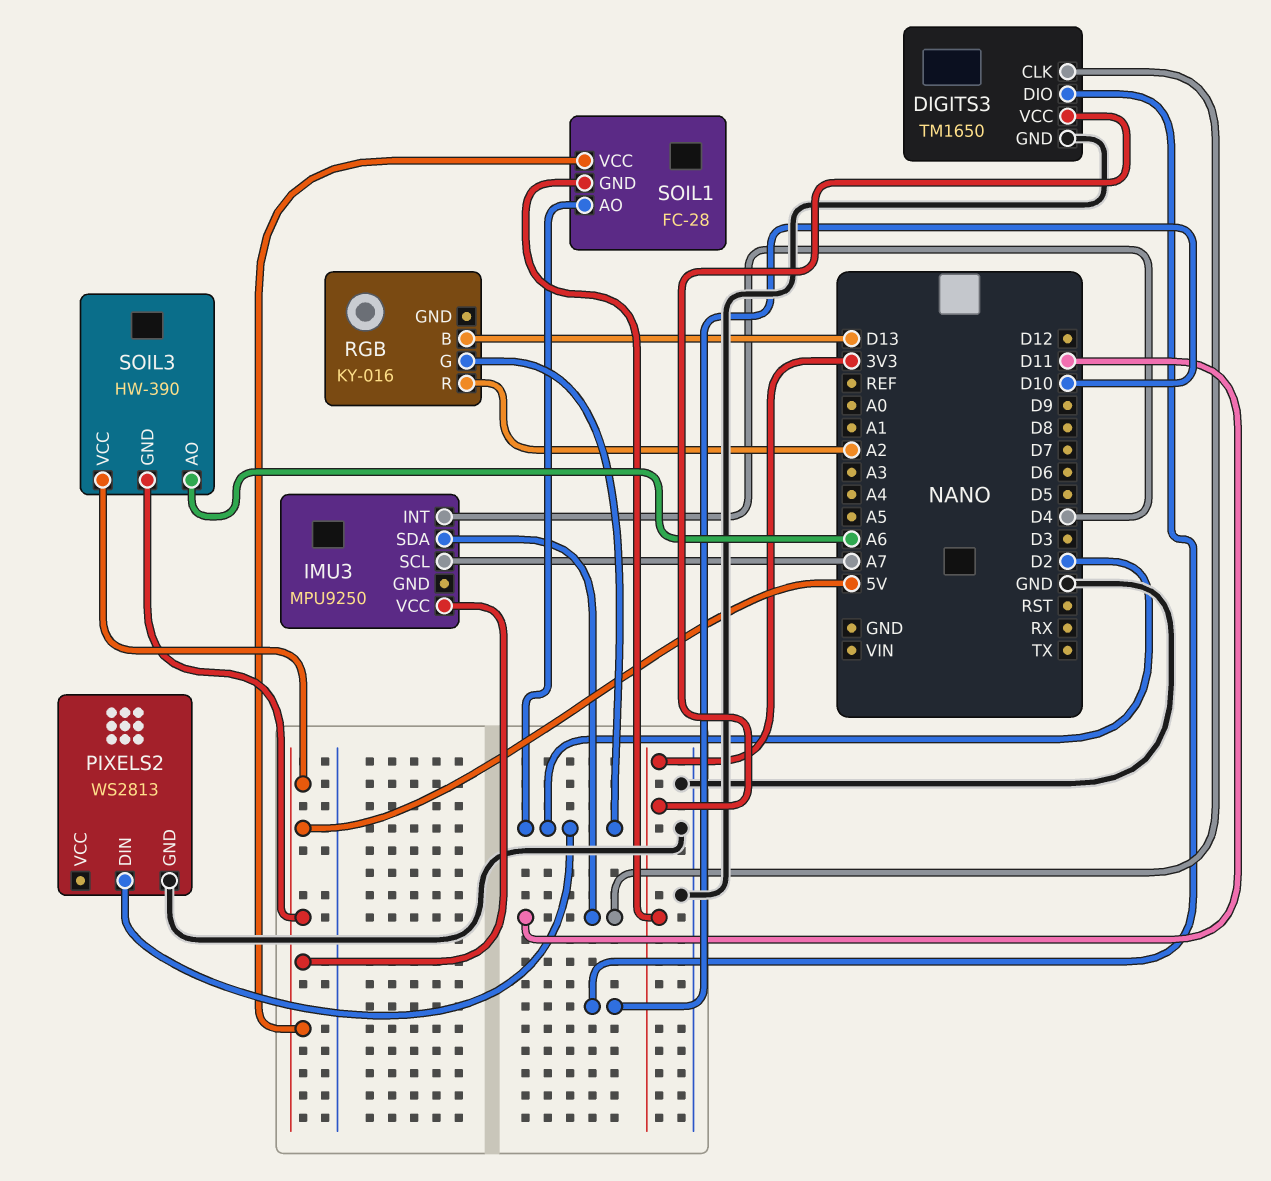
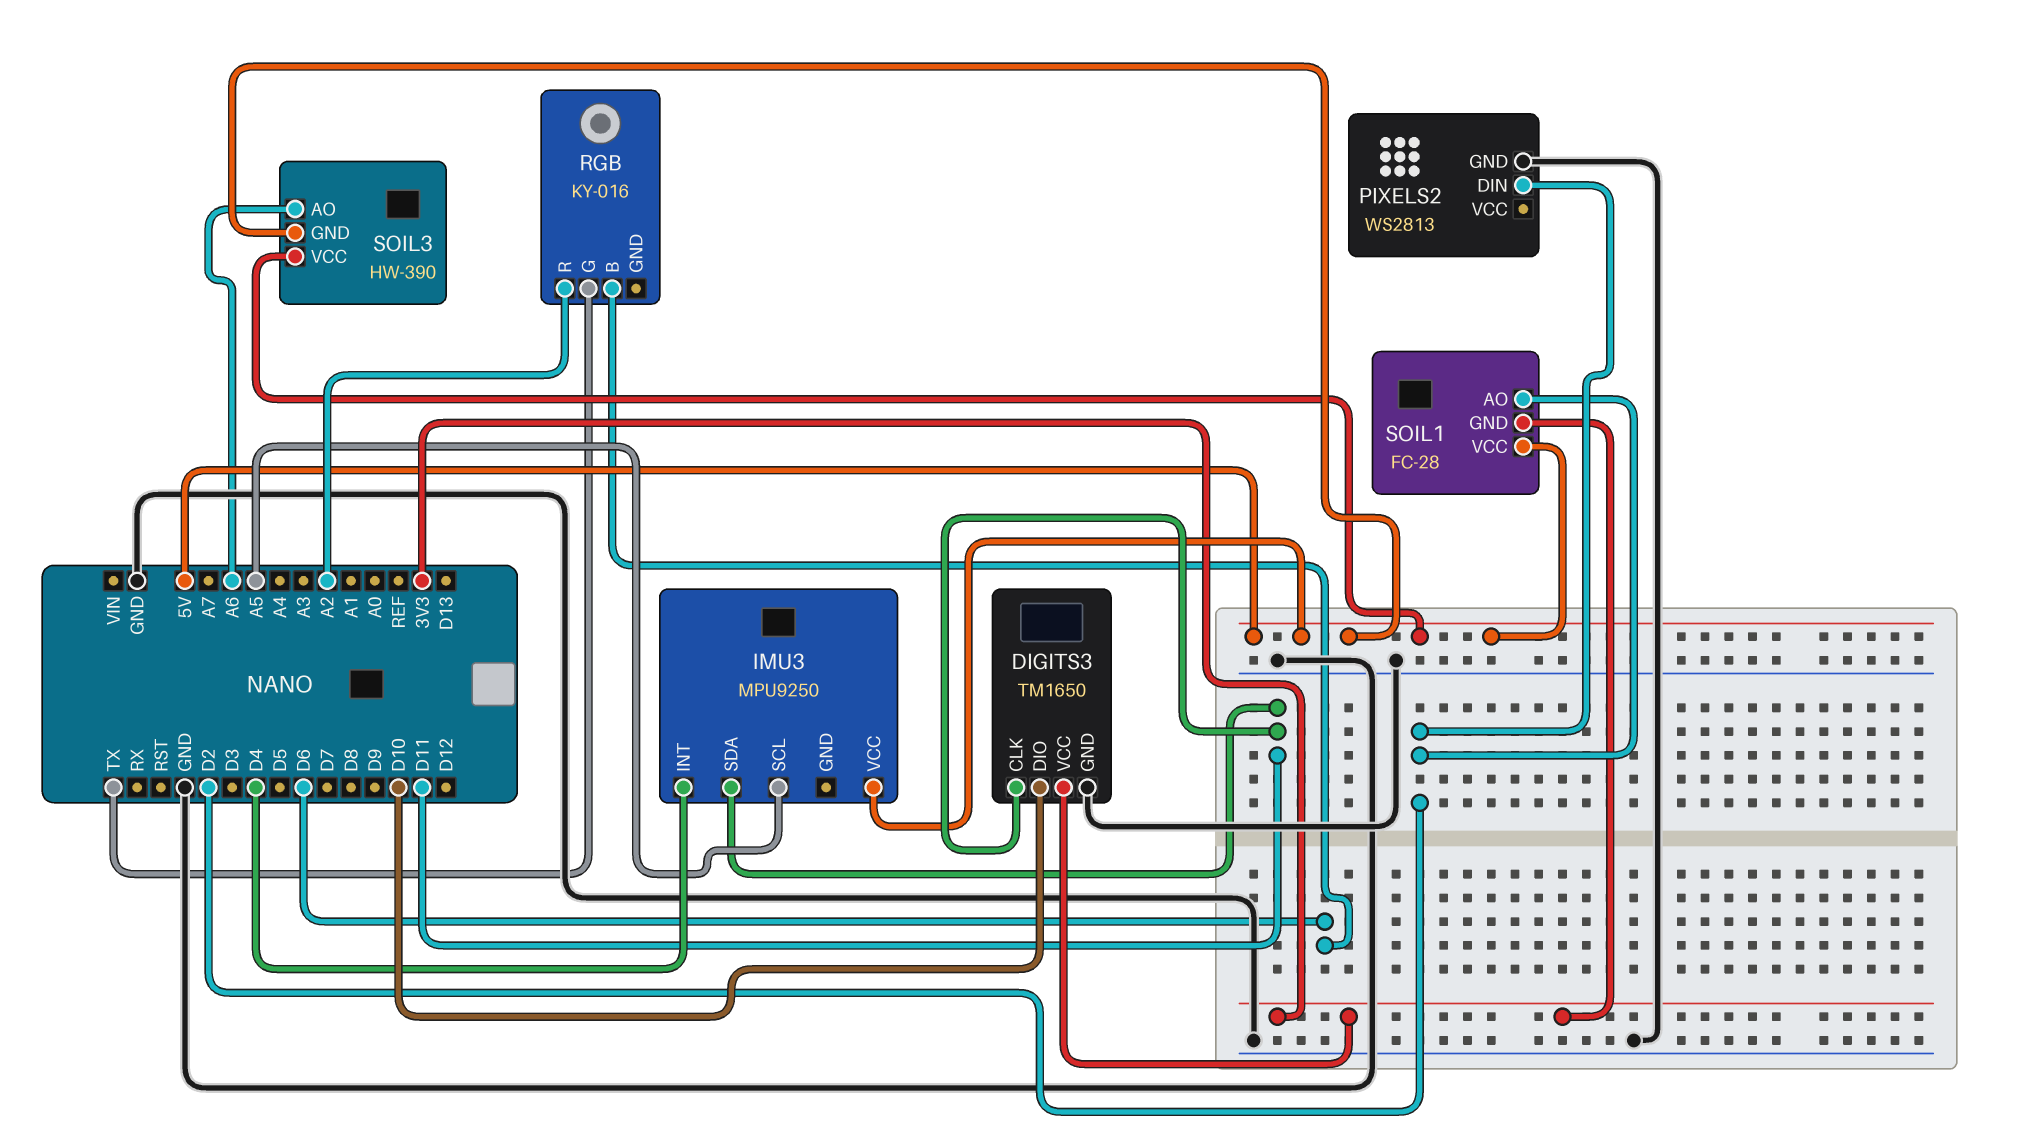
IMU3 pin SCL: A7 -> A5
RGB pin B: D13 -> D6
RGB pin G: D2 -> TX

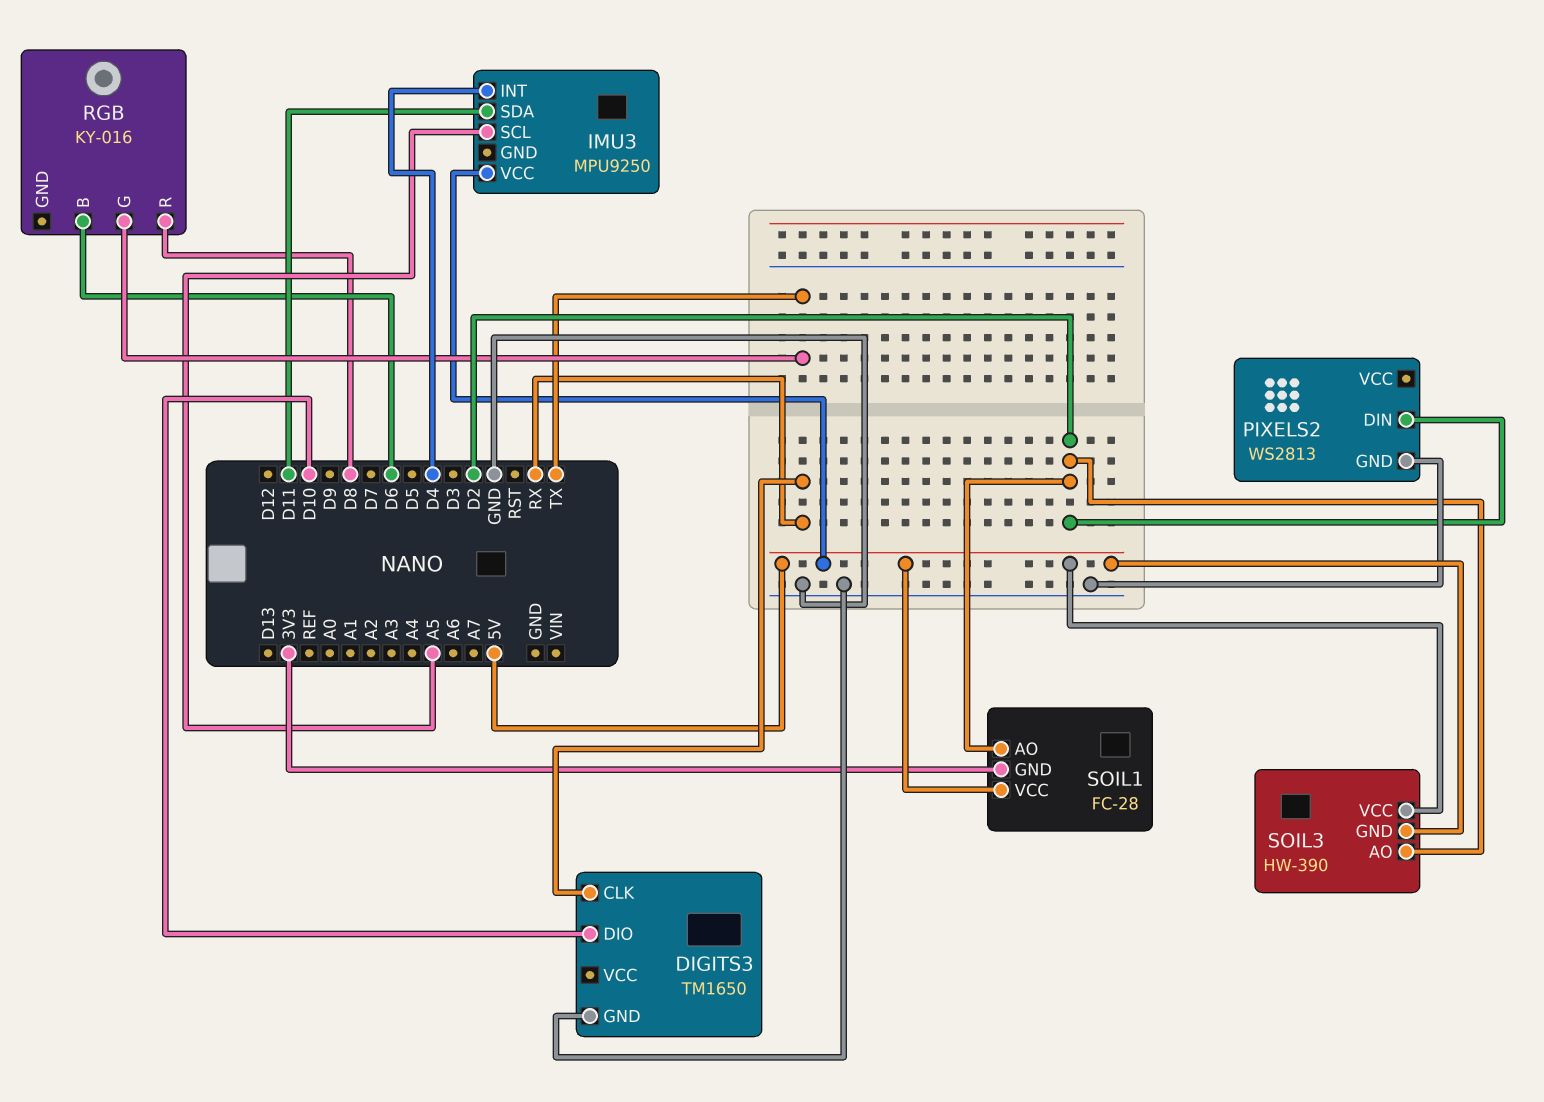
DIGITS3 pin CLK: D11 -> RX
DIGITS3 pin VCC: 3V3 -> none
RGB pin R: A2 -> D8
SOIL3 pin AO: A6 -> D2

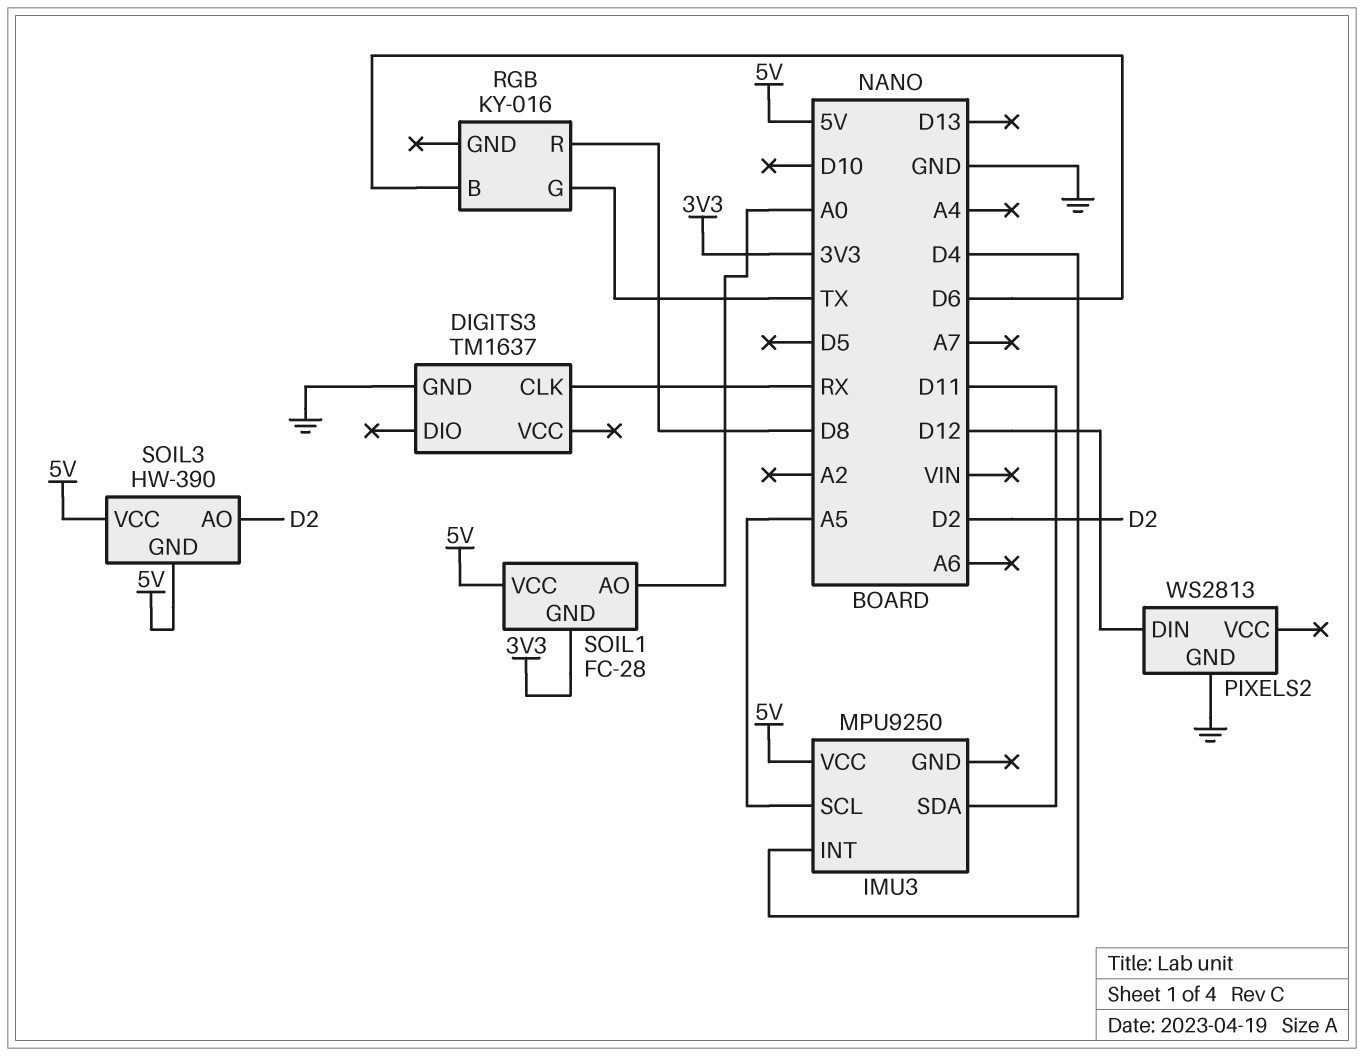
DIGITS3: TM1650 -> TM1637
DIGITS3 pin DIO: D10 -> none
PIXELS2 pin DIN: D2 -> D12
SOIL1 pin AO: D2 -> A0

